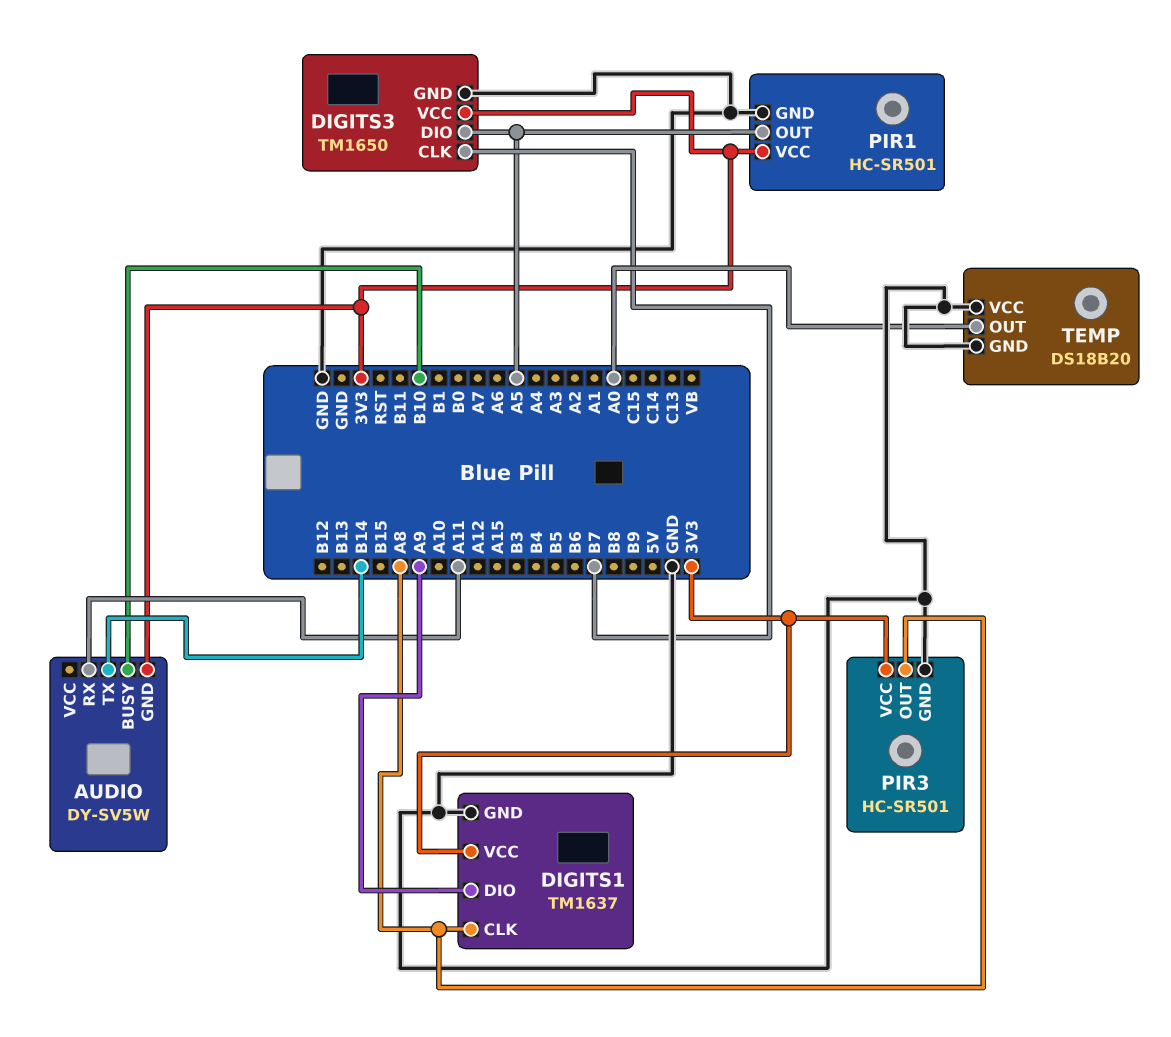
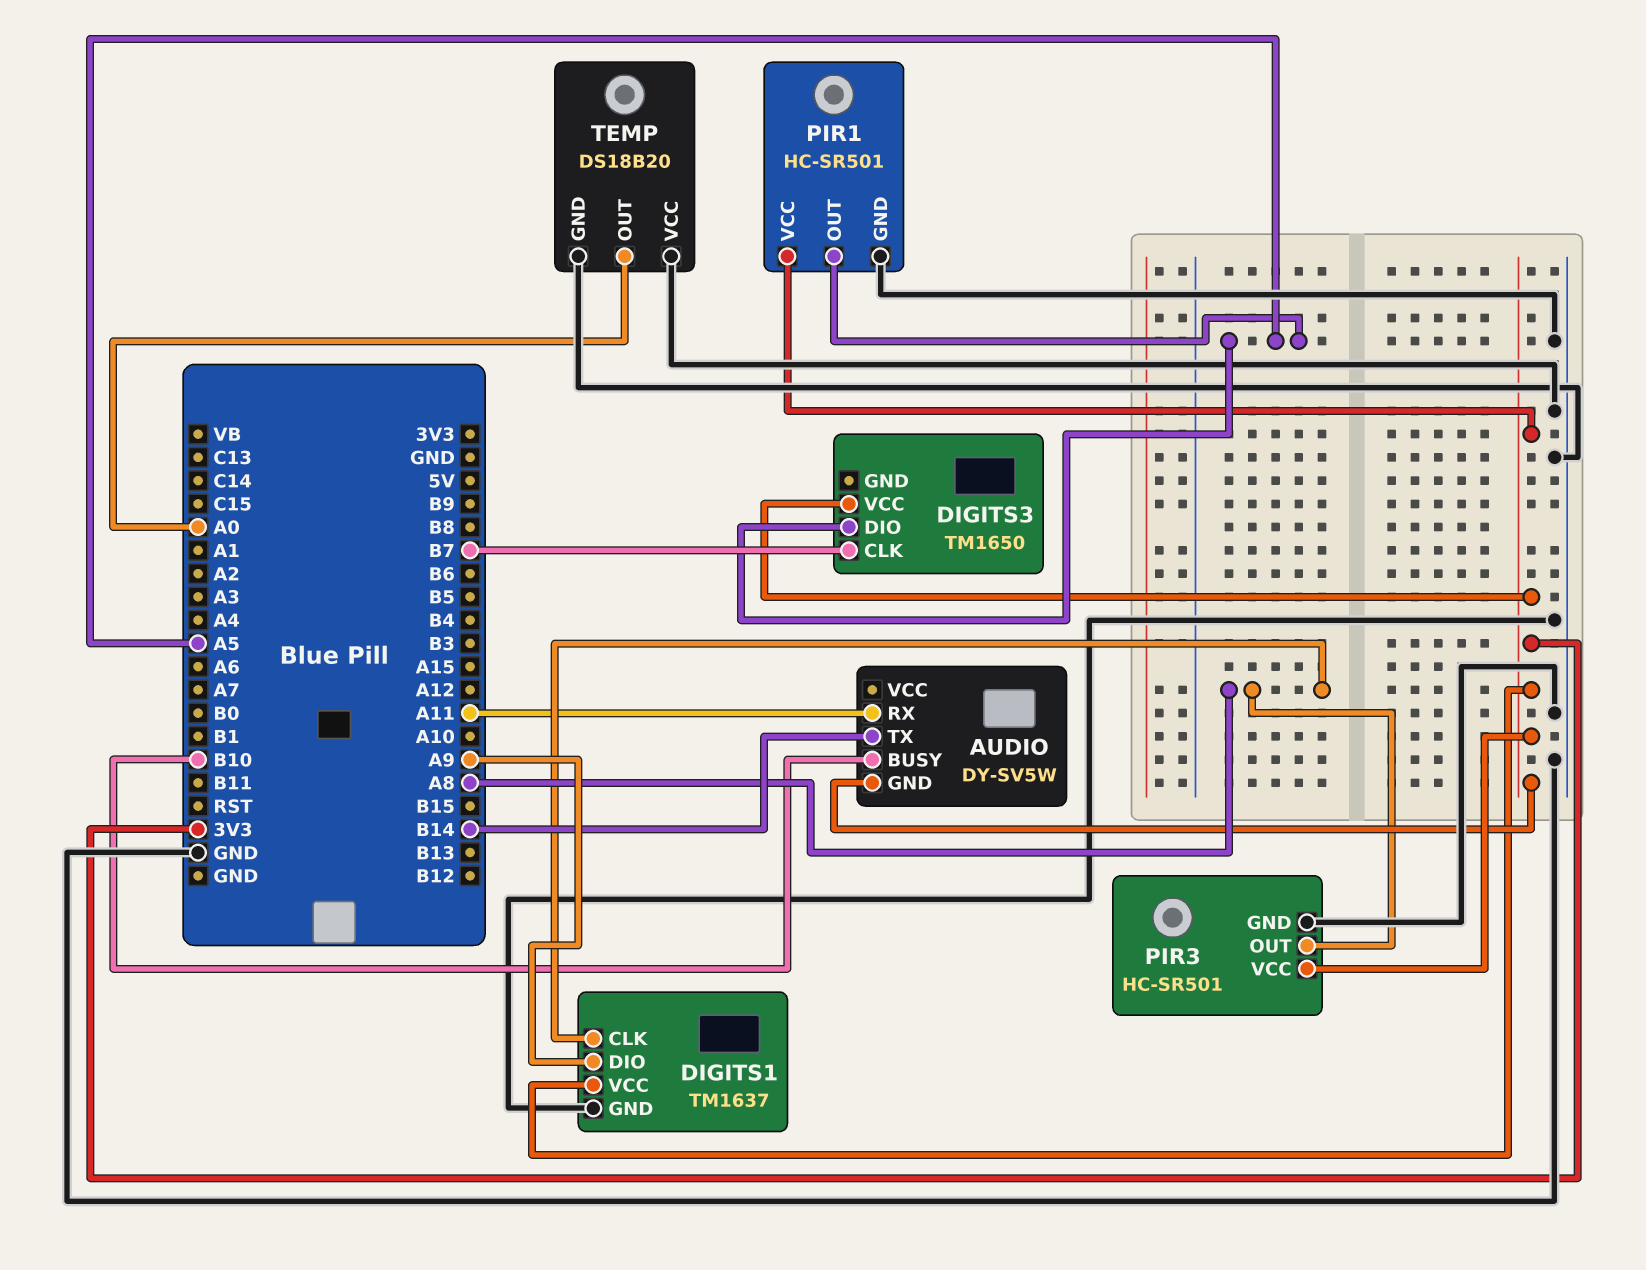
DIGITS3 pin GND: GND -> none

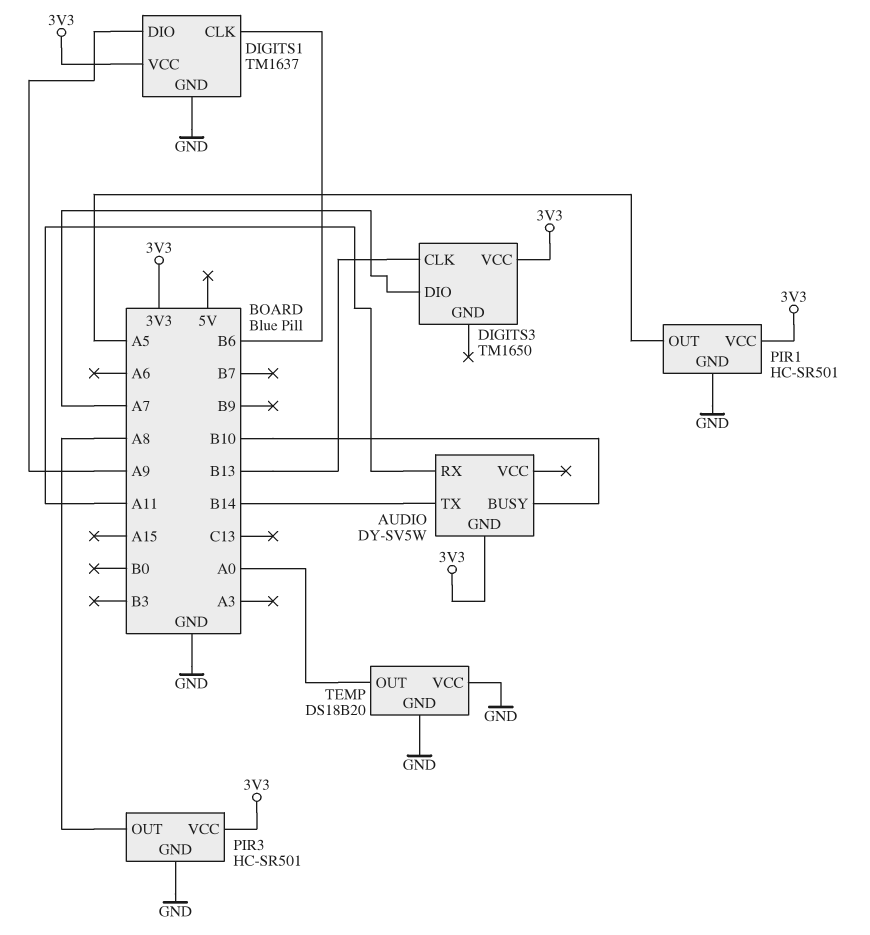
DIGITS1 pin CLK: A8 -> B6
DIGITS3 pin CLK: B7 -> B13
DIGITS3 pin DIO: A5 -> A7

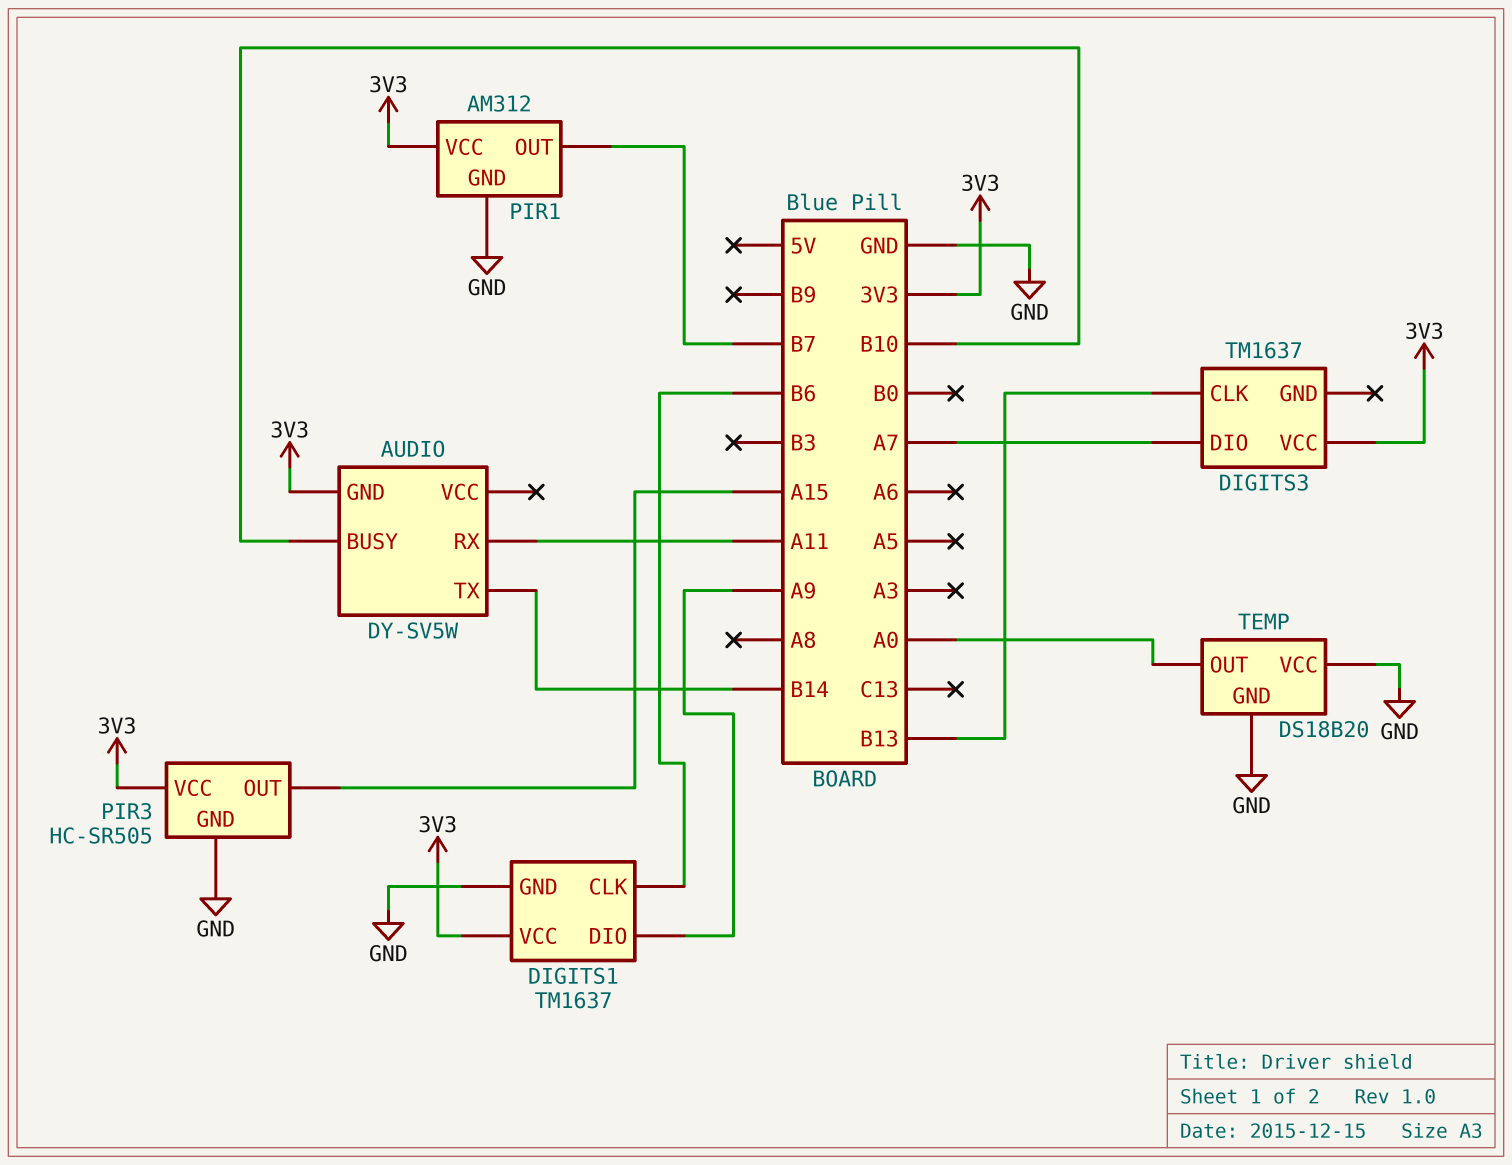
DIGITS3: TM1650 -> TM1637
PIR1: HC-SR501 -> AM312
PIR1 pin OUT: A5 -> B7
PIR3: HC-SR501 -> HC-SR505
PIR3 pin OUT: A8 -> A15

